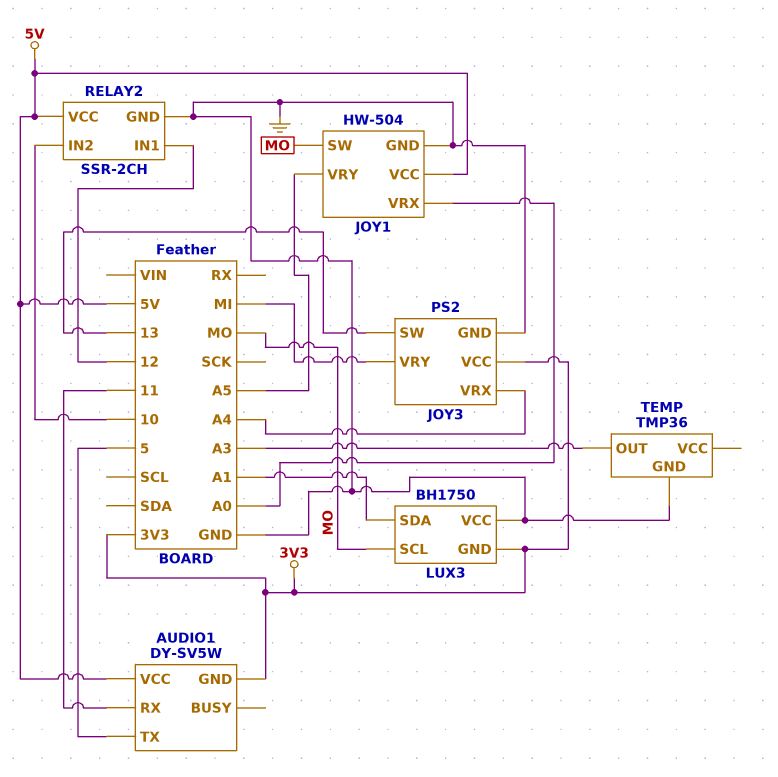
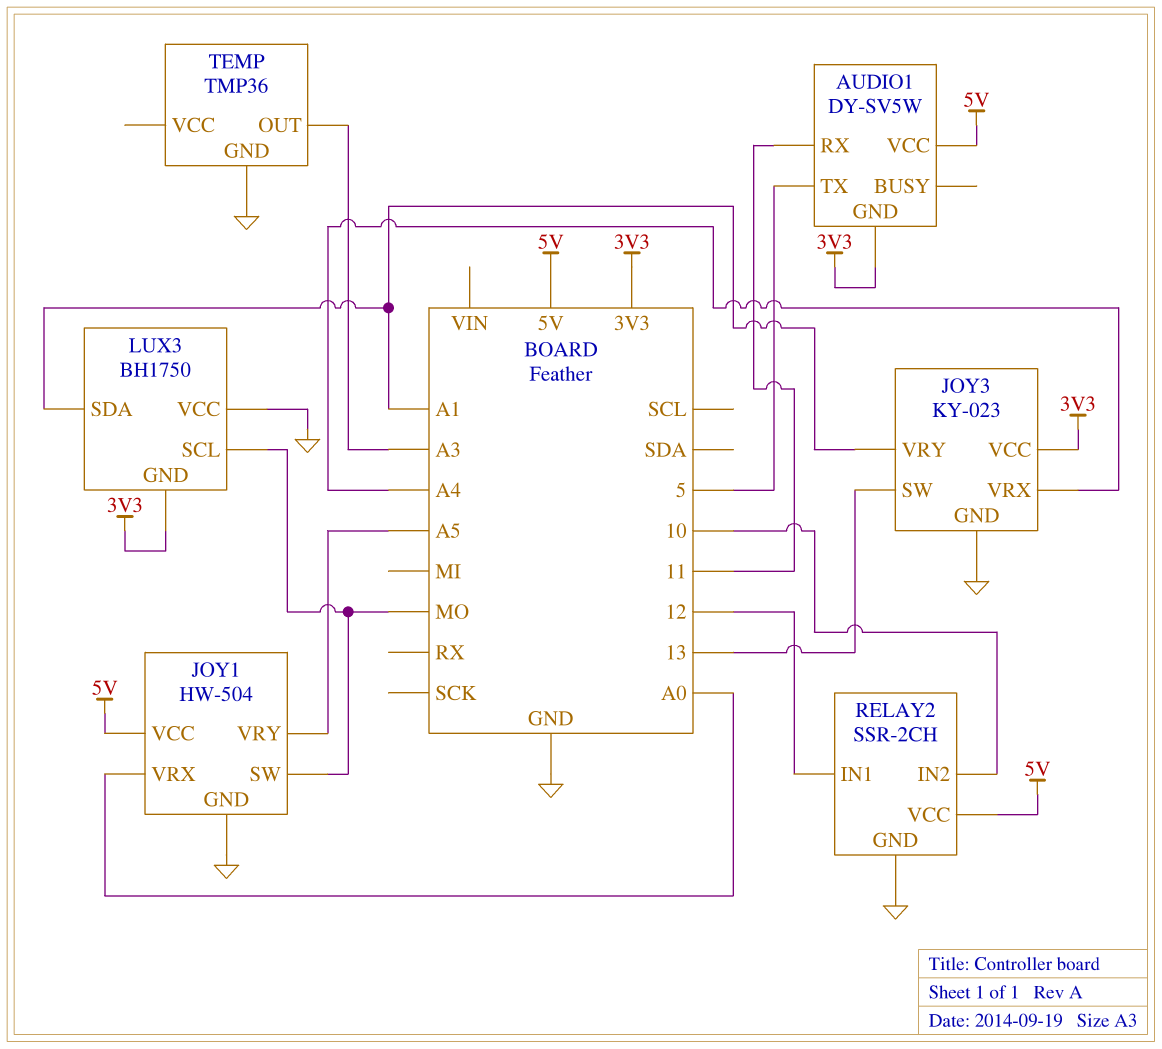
JOY3: PS2 -> KY-023
JOY3 pin VRY: MI -> A1

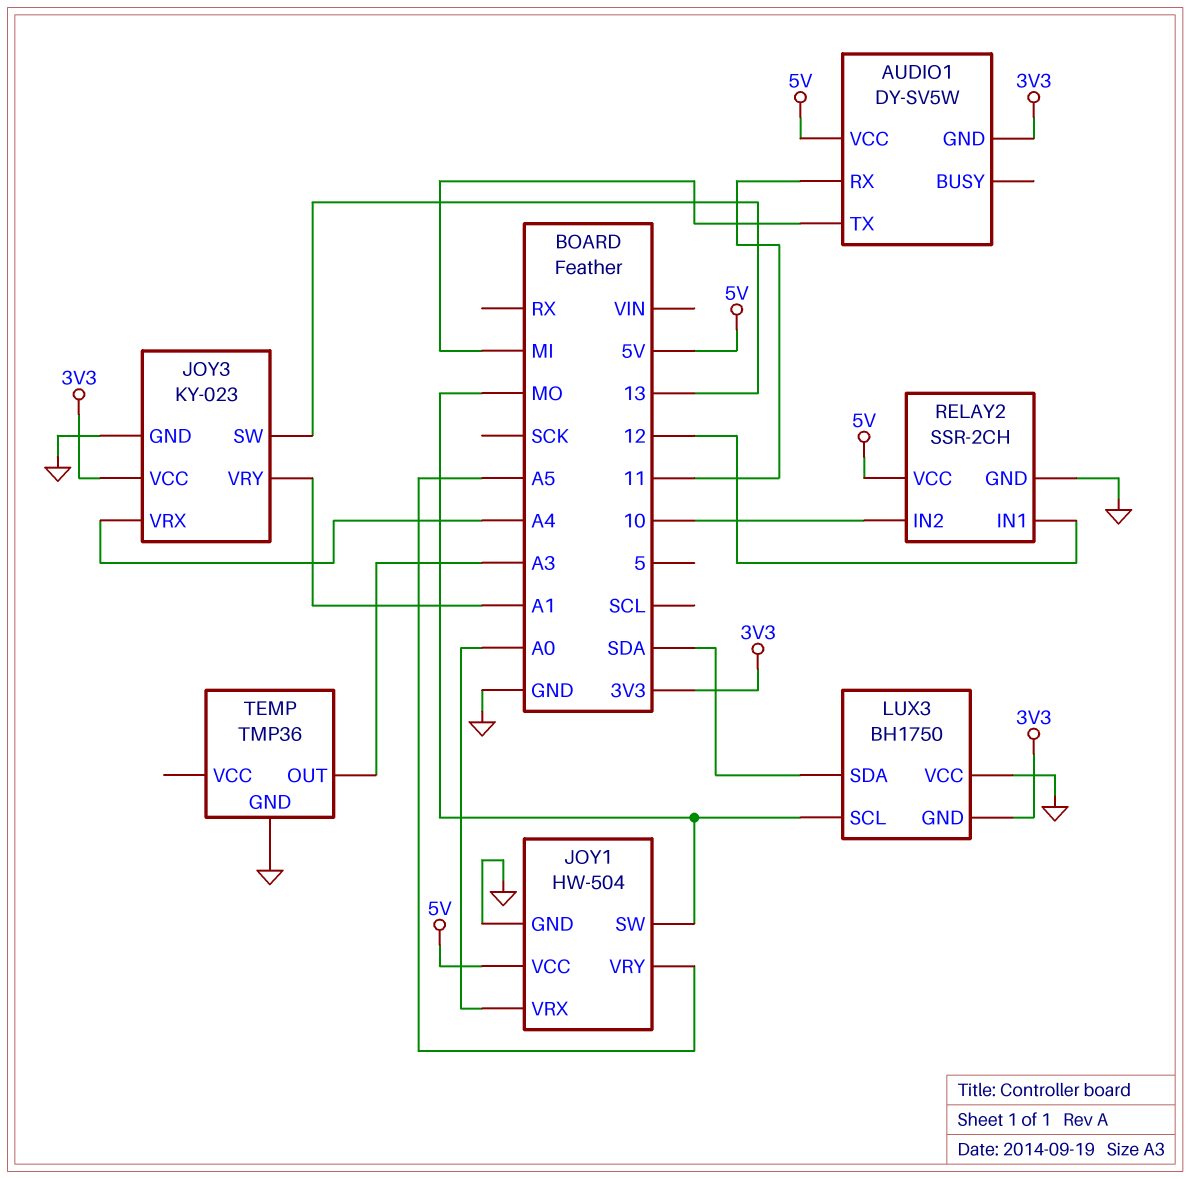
AUDIO1 pin TX: 5 -> MI
LUX3 pin SDA: A1 -> SDA

